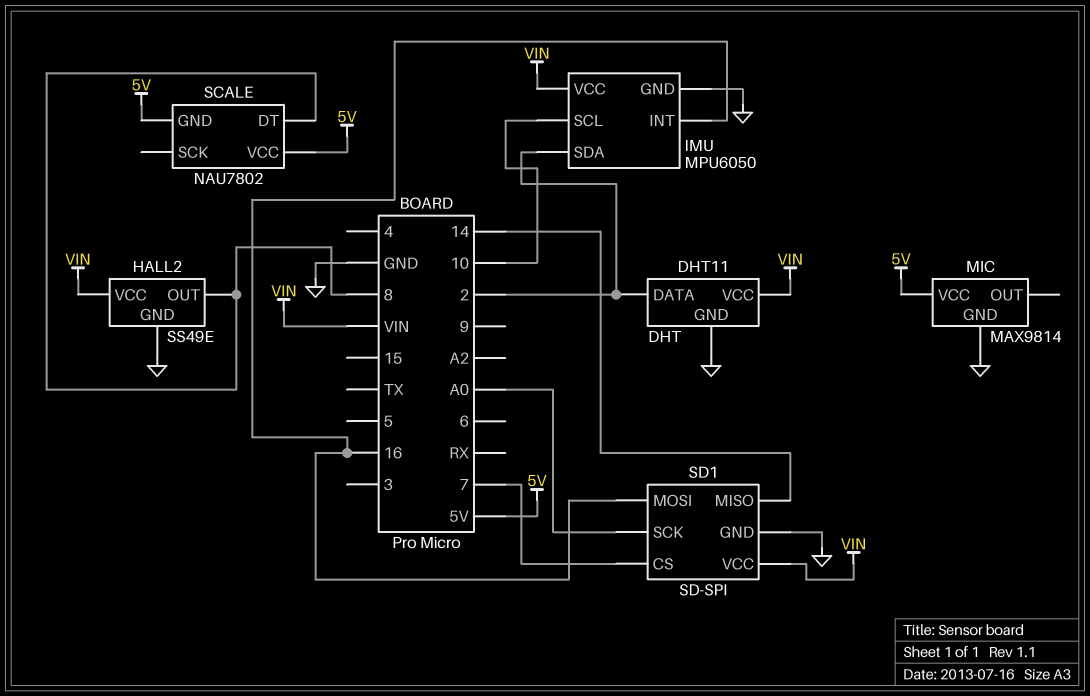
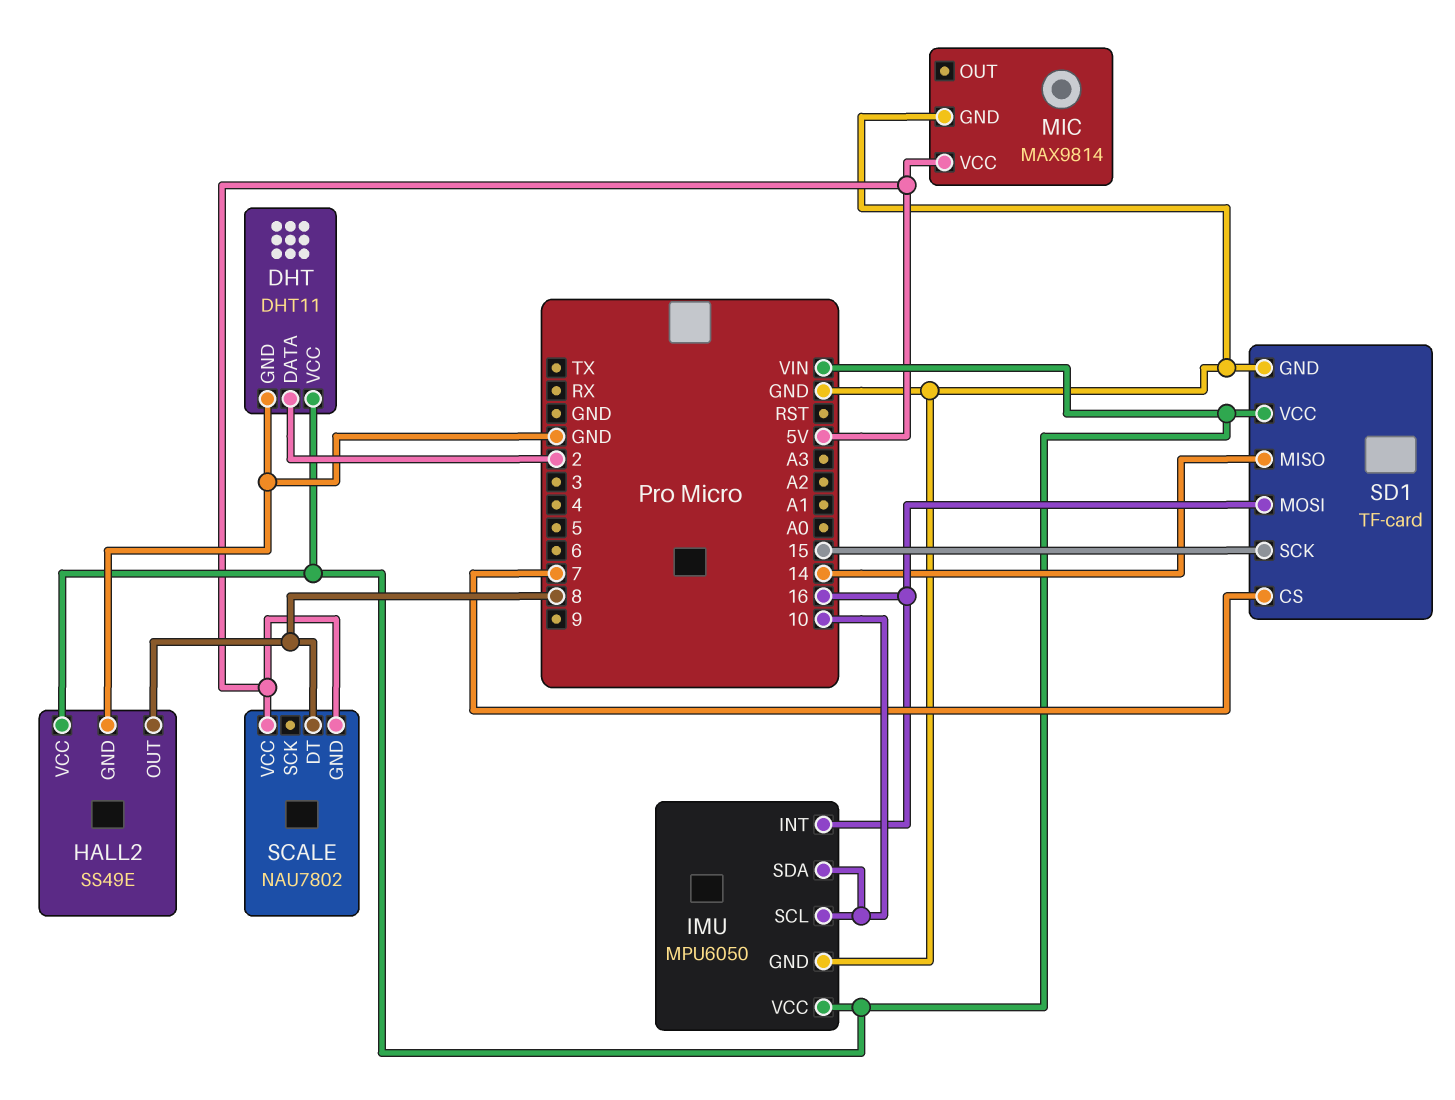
IMU pin SDA: 2 -> 10
SD1: SD-SPI -> TF-card
SD1 pin SCK: A0 -> 15

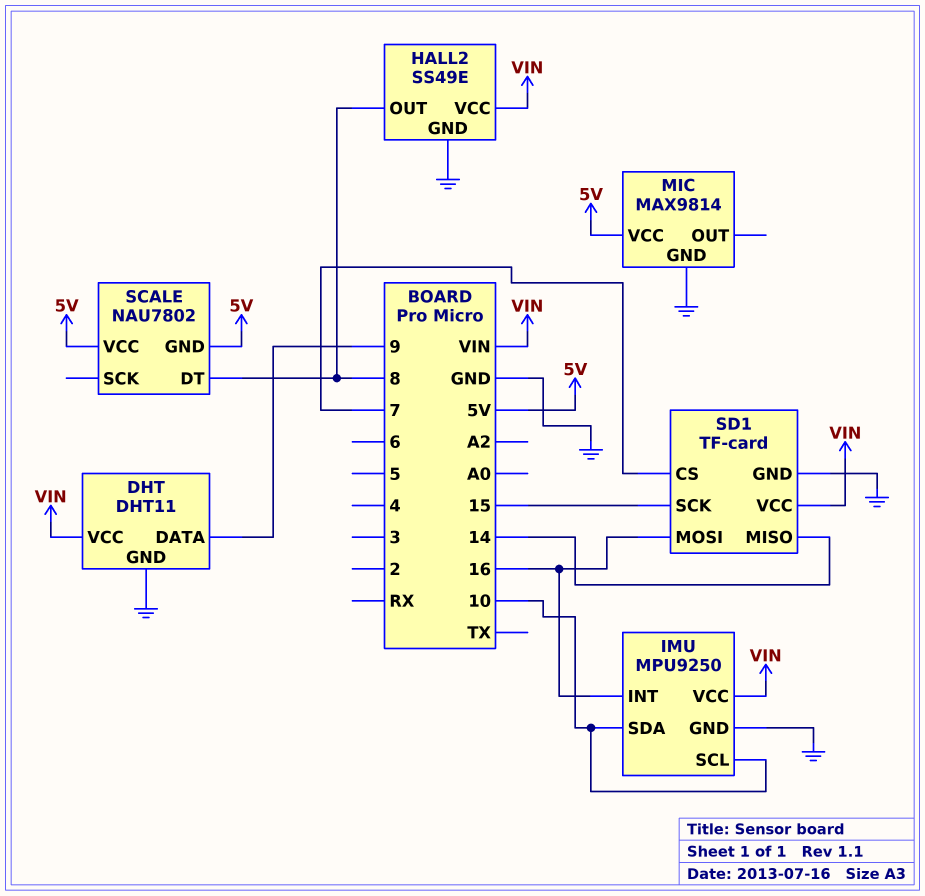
DHT pin DATA: 2 -> 9
IMU: MPU6050 -> MPU9250

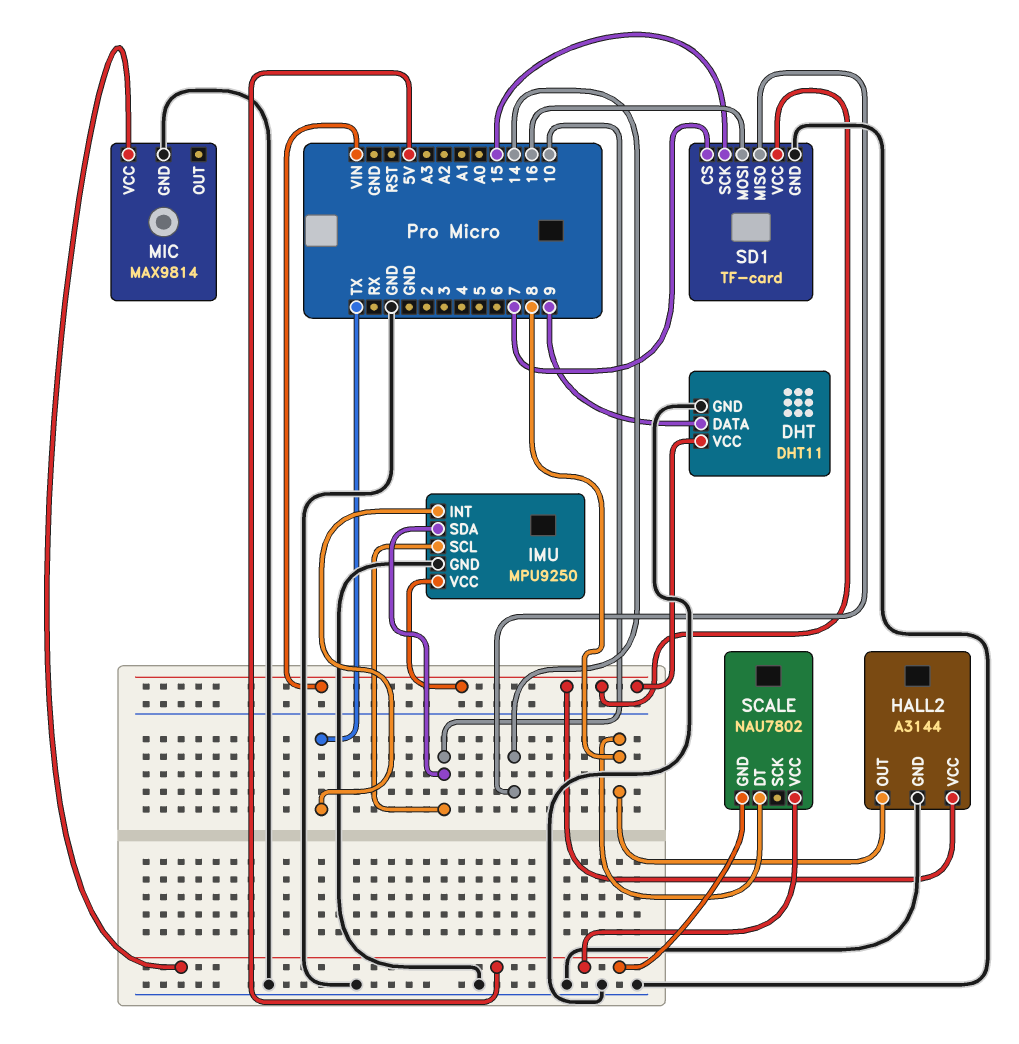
HALL2: SS49E -> A3144
IMU pin INT: 16 -> TX

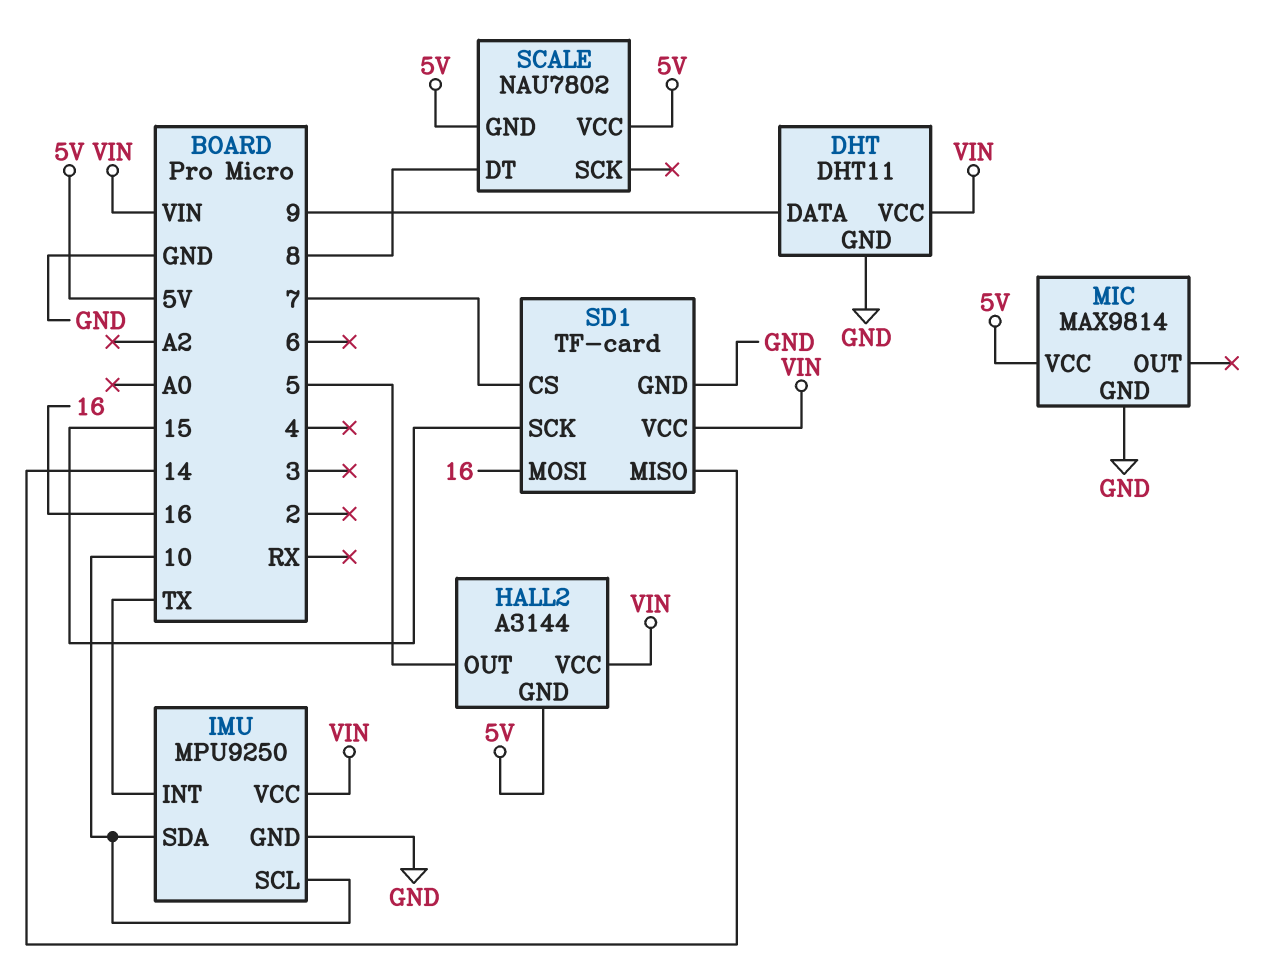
HALL2 pin GND: GND -> 5V
HALL2 pin OUT: 8 -> 5

